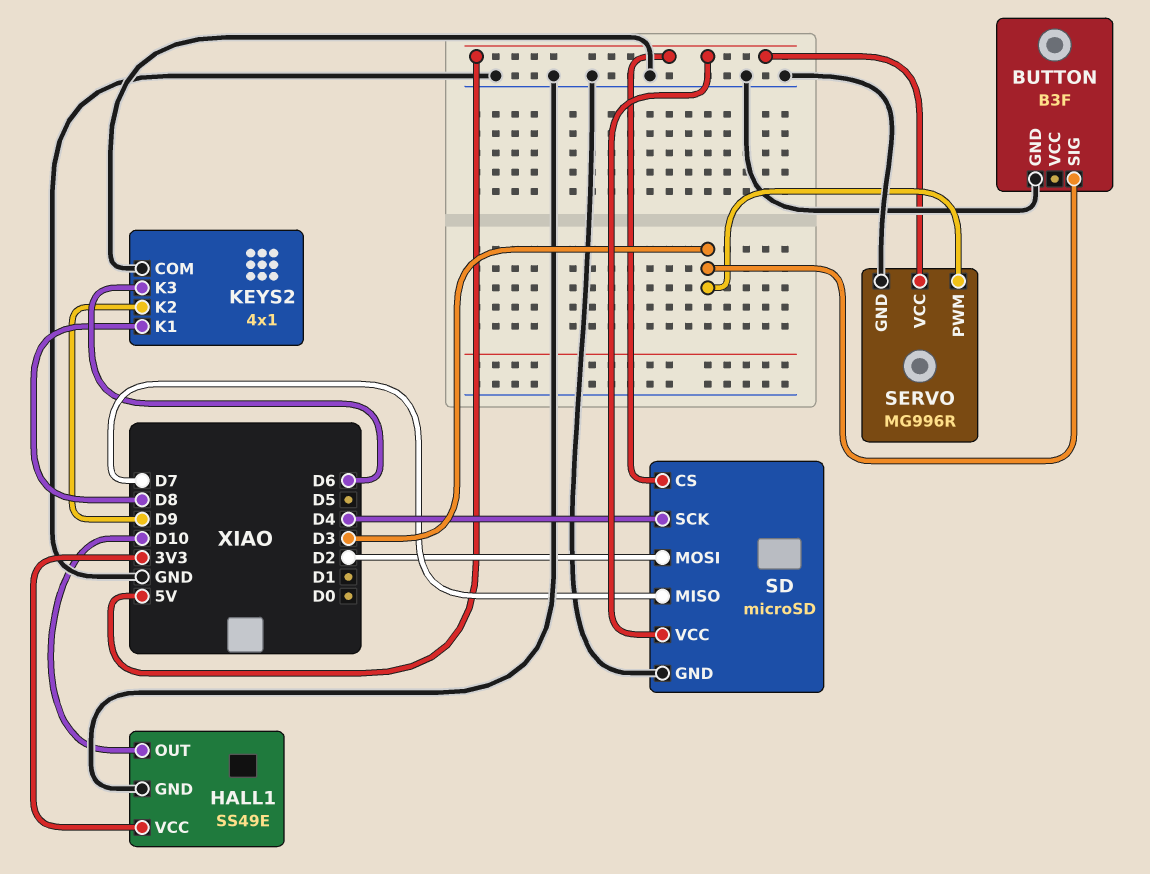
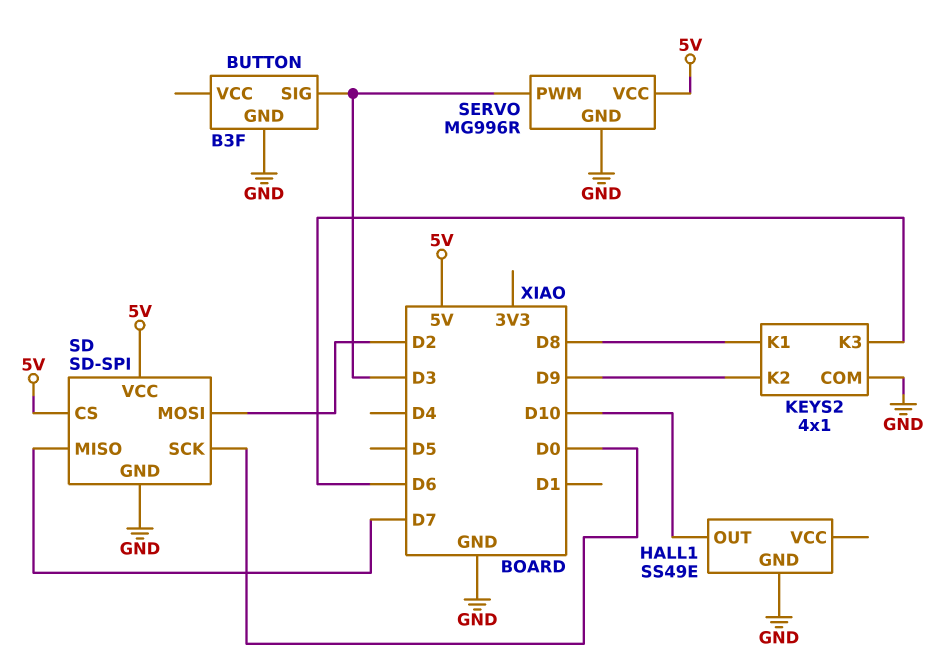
HALL1 pin VCC: 3V3 -> none
SD: microSD -> SD-SPI
SD pin SCK: D4 -> D0

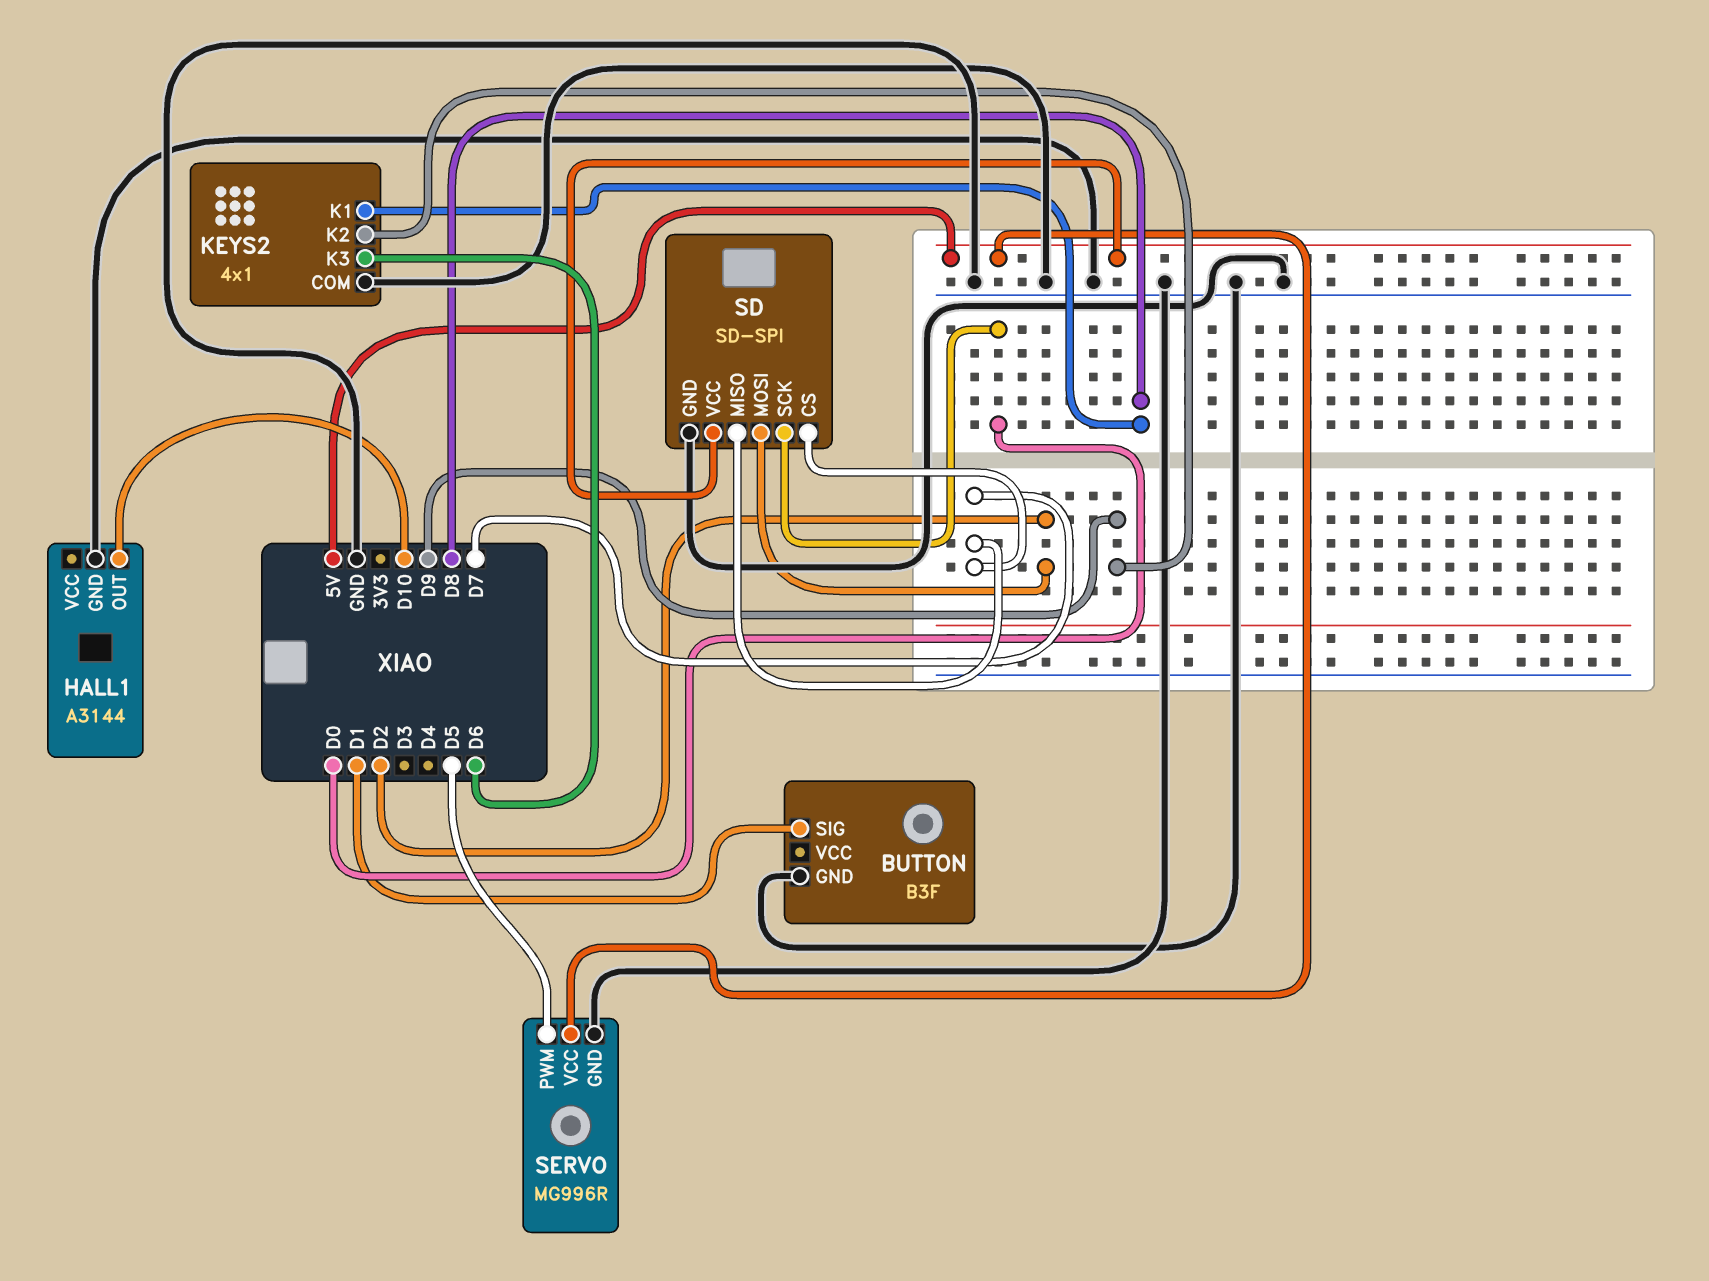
BUTTON pin SIG: D3 -> D1
HALL1: SS49E -> A3144
SD pin CS: 5V -> D7
SERVO pin PWM: D3 -> D5

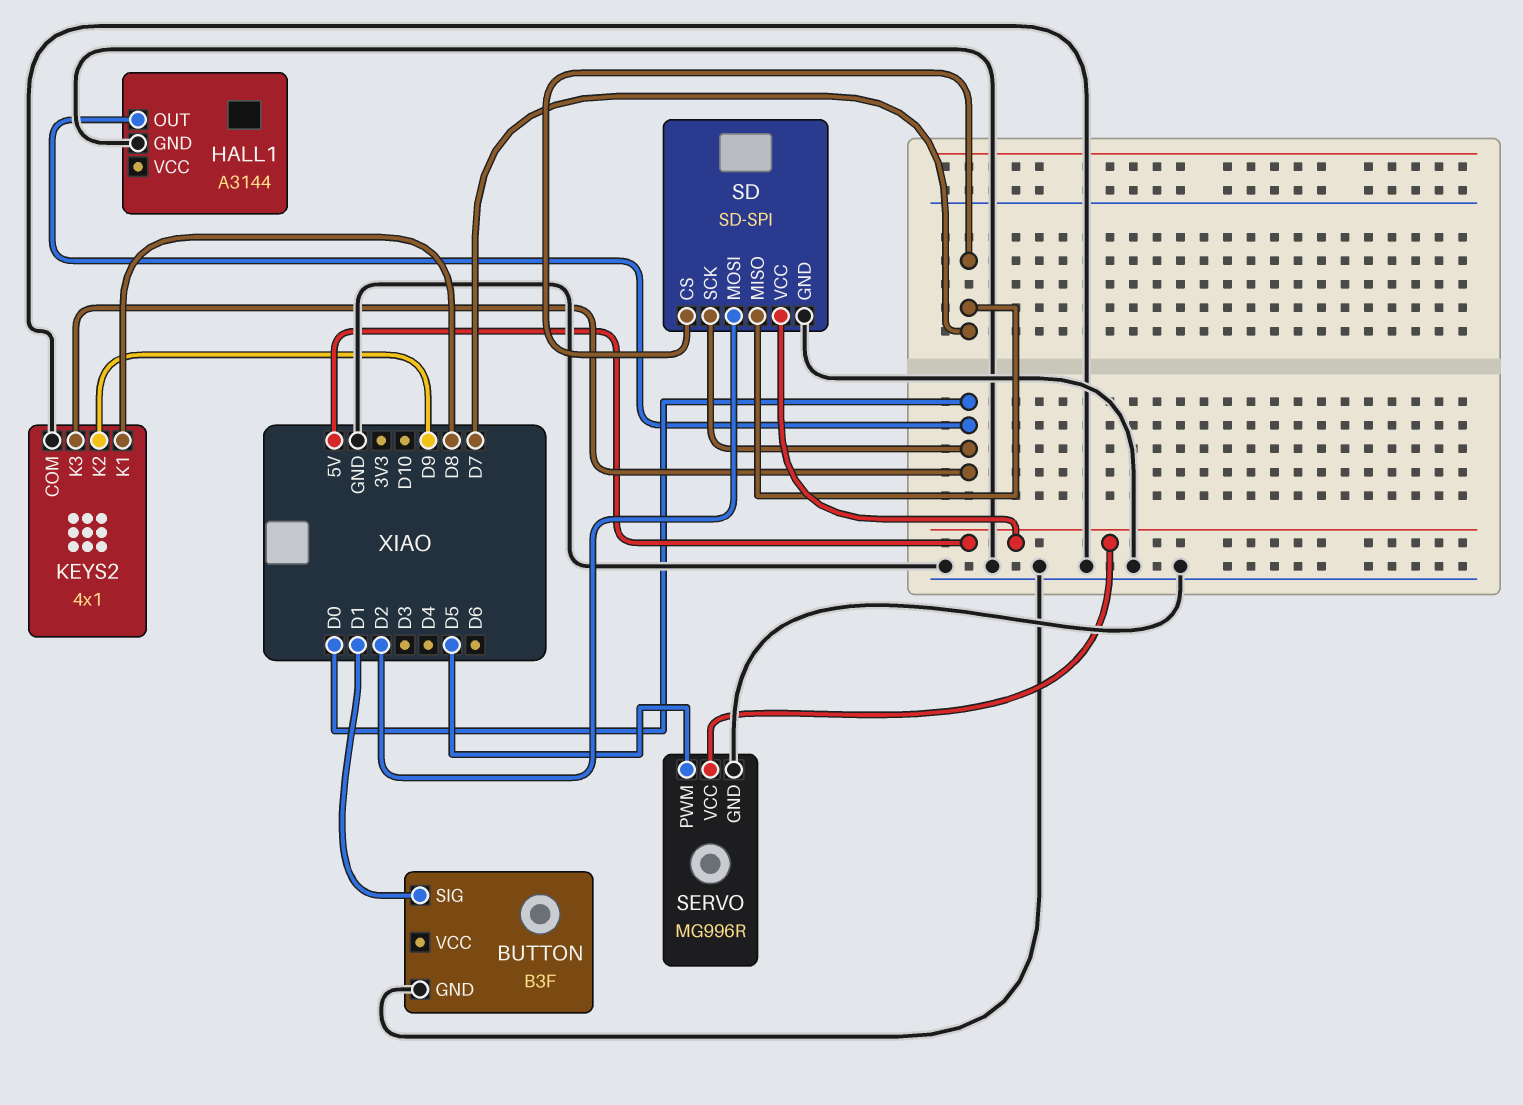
HALL1 pin OUT: D10 -> D0
KEYS2 pin K3: D6 -> D0

